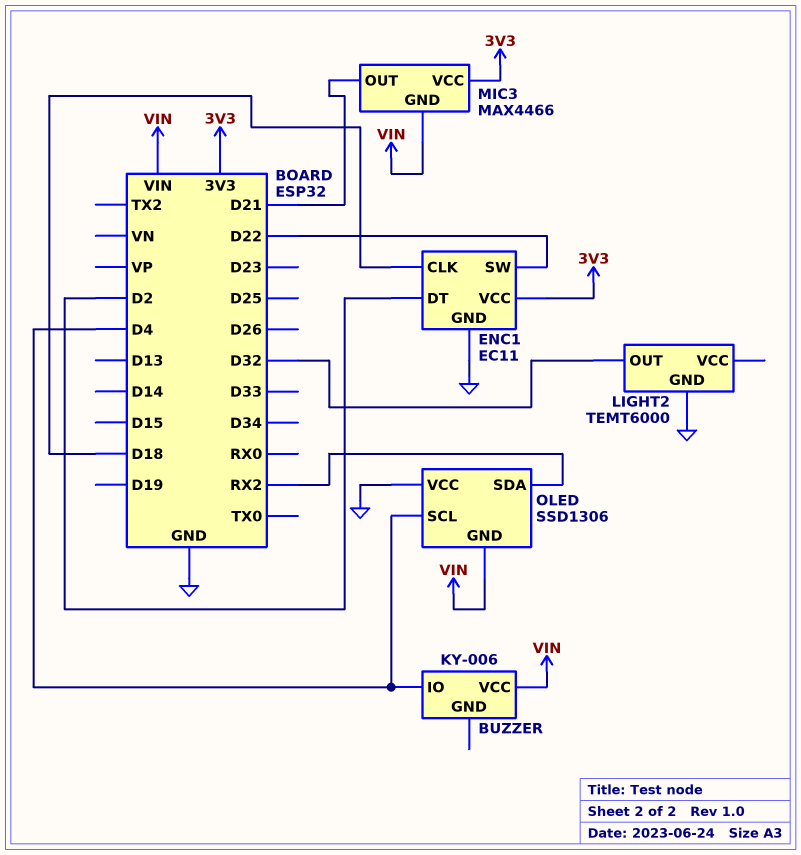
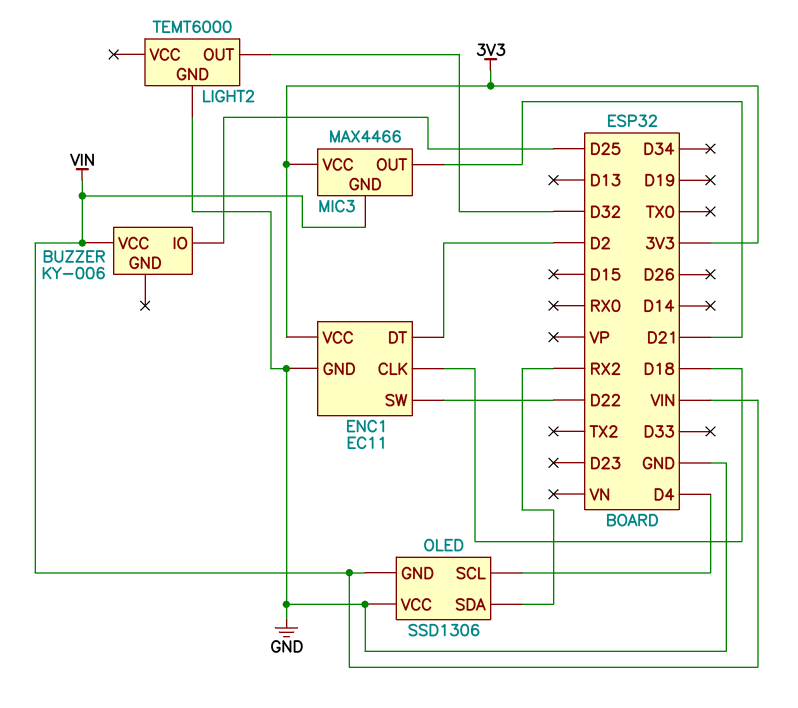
BUZZER pin IO: D4 -> D25

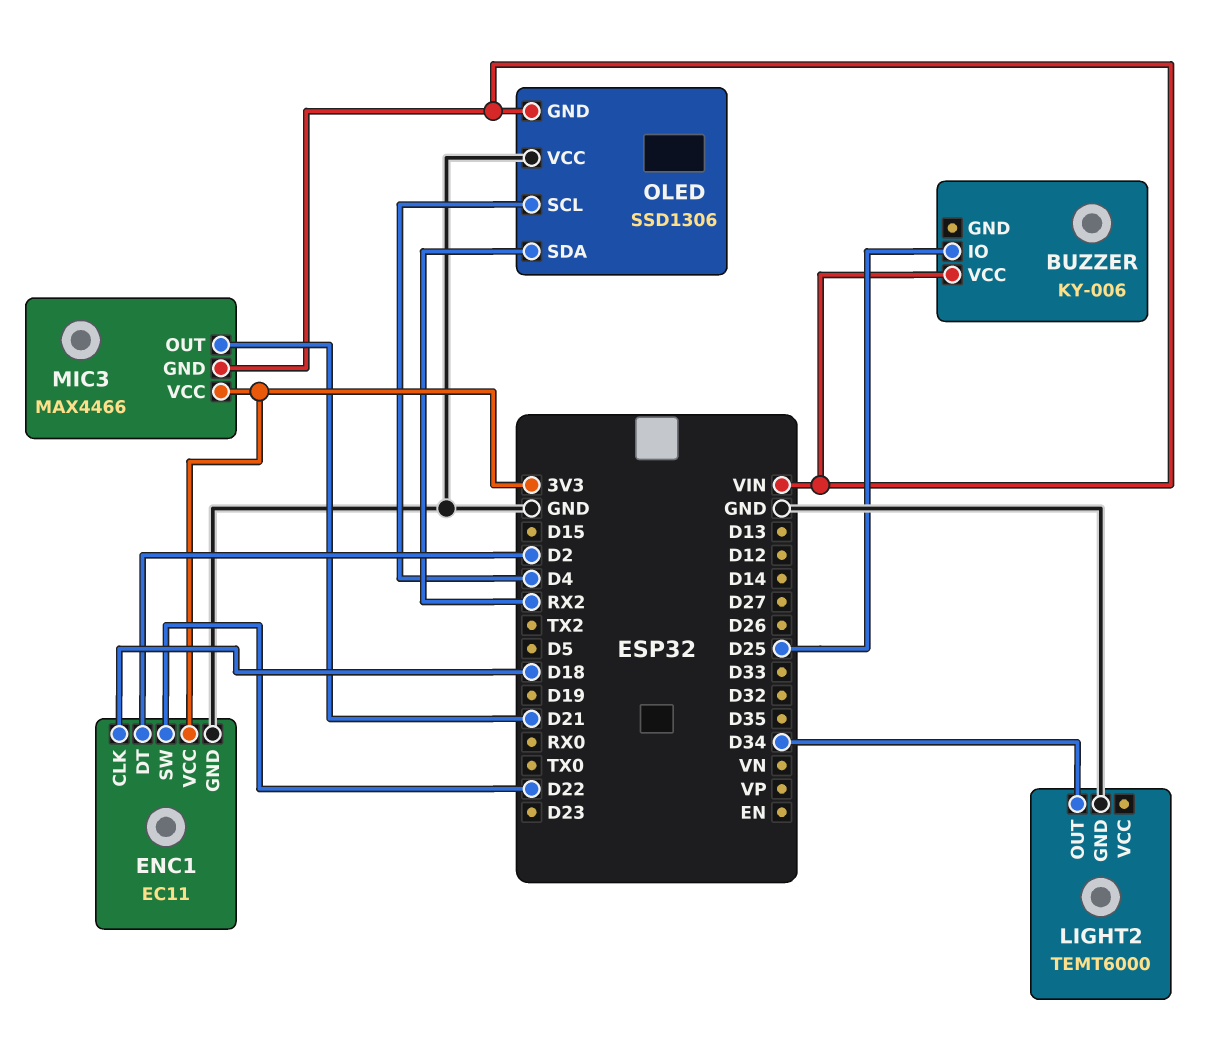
LIGHT2 pin OUT: D32 -> D34

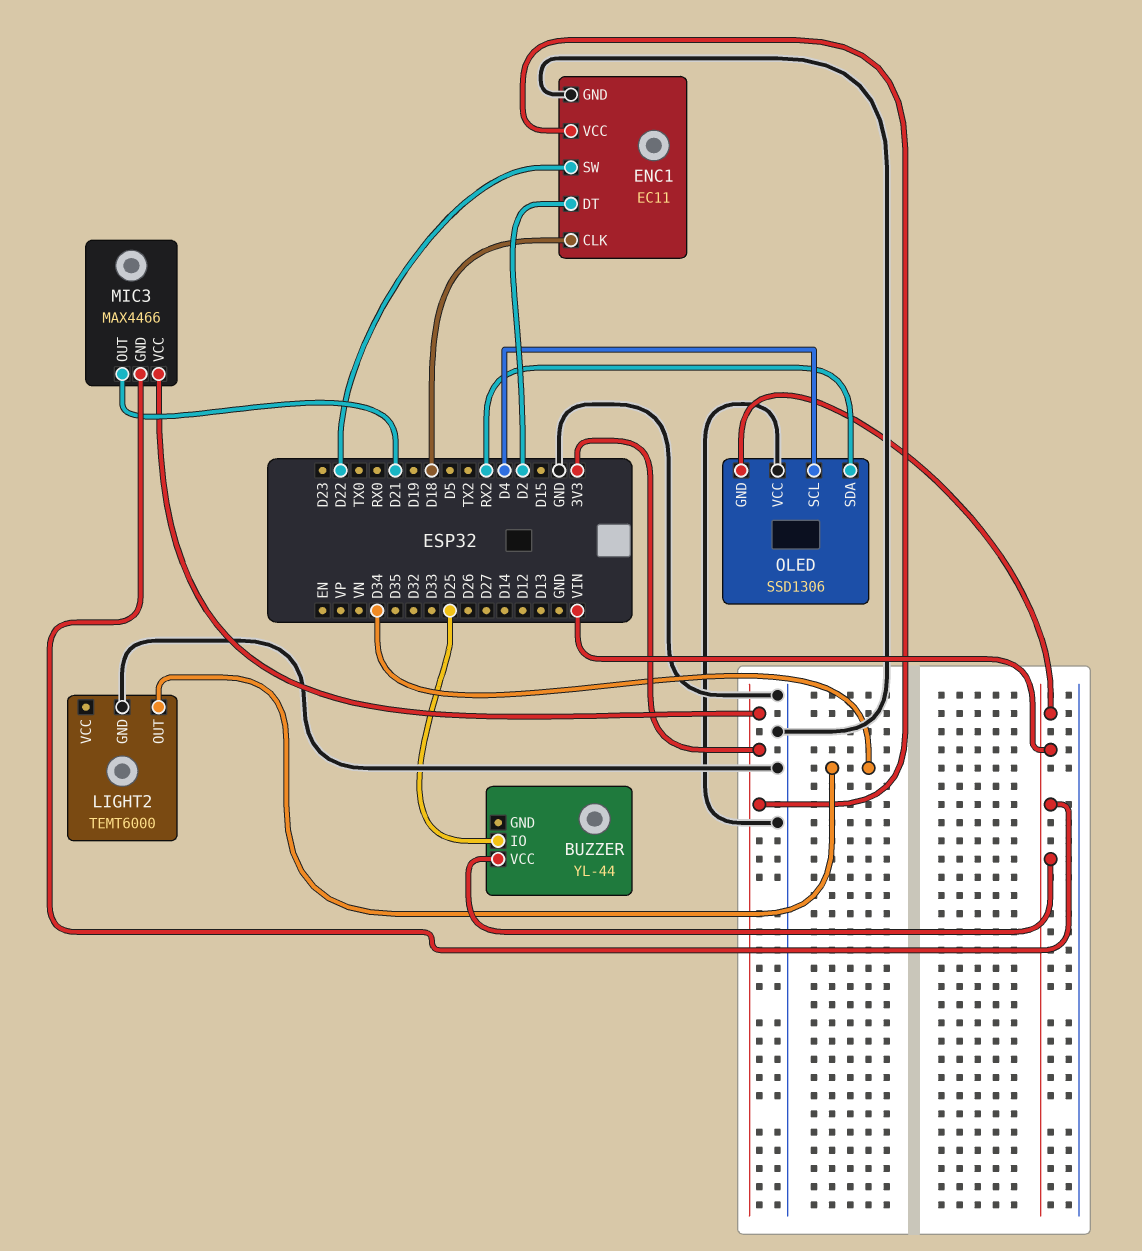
BUZZER: KY-006 -> YL-44

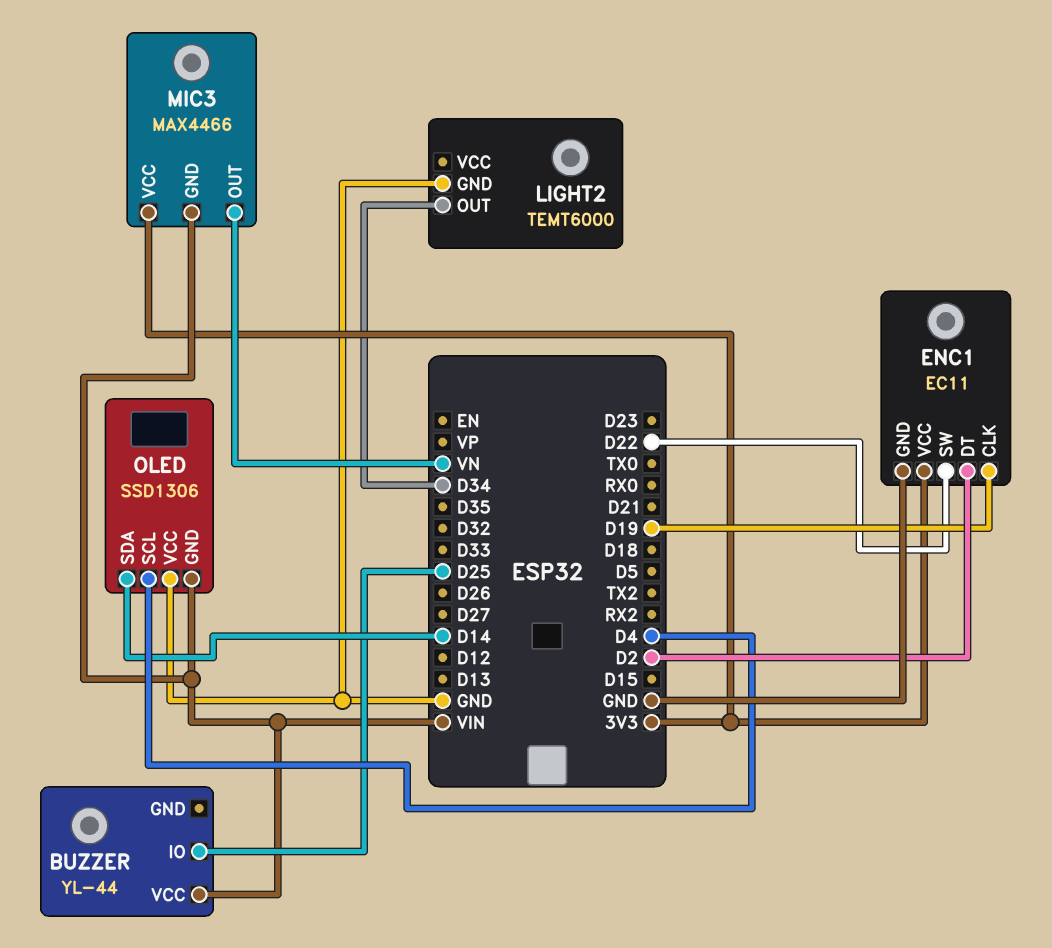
ENC1 pin CLK: D18 -> D19
MIC3 pin OUT: D21 -> VN
OLED pin SDA: RX2 -> D14

